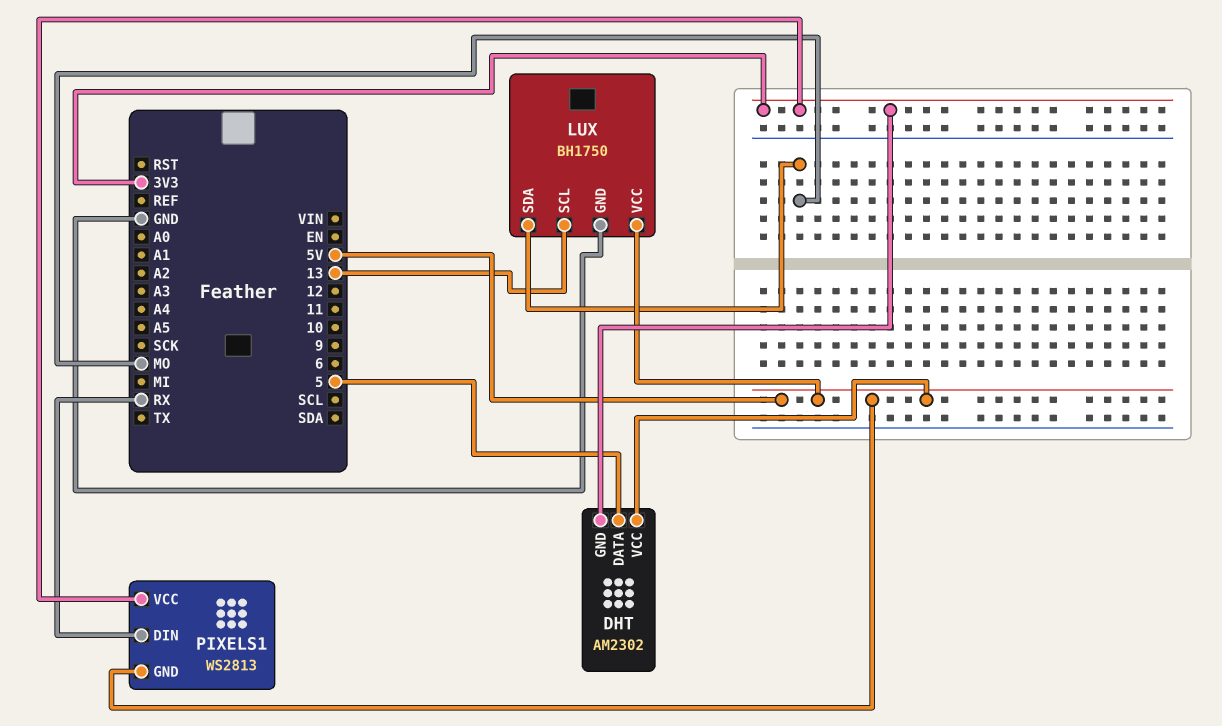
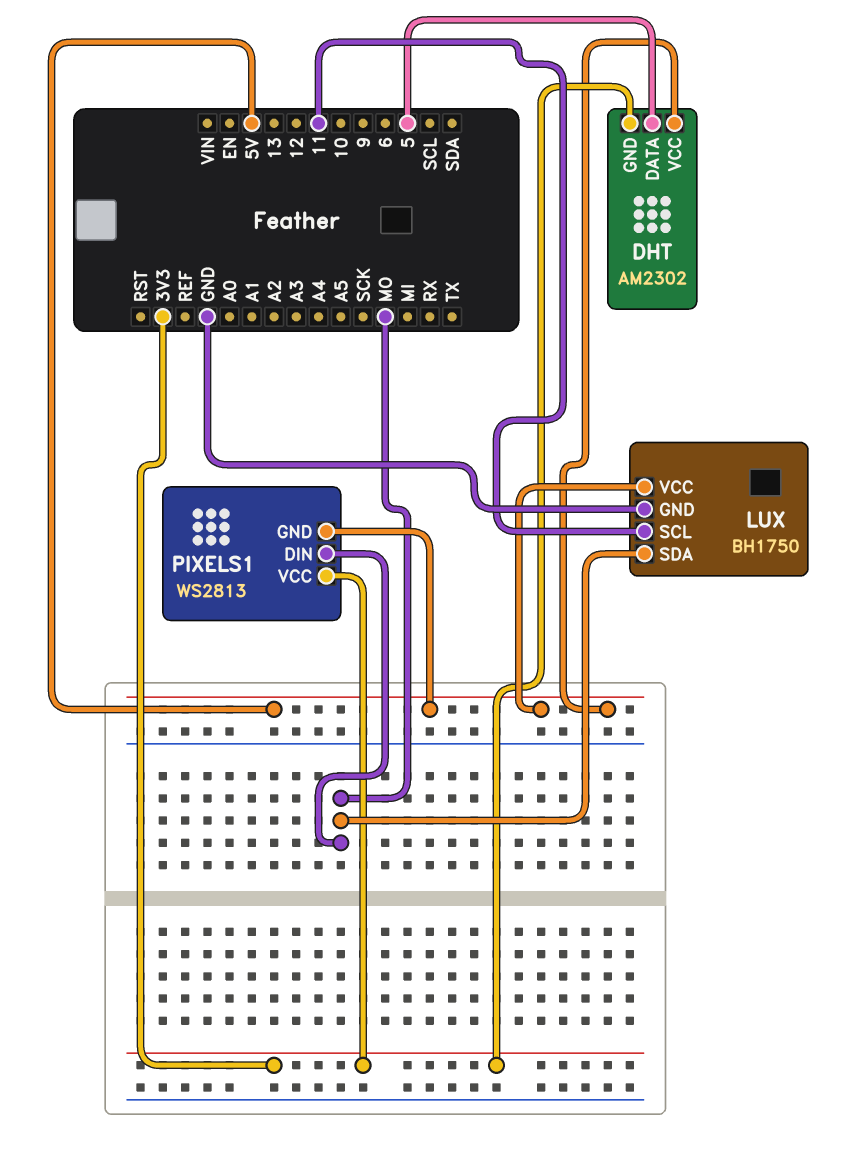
LUX pin SCL: 13 -> 11
PIXELS1 pin DIN: RX -> MO

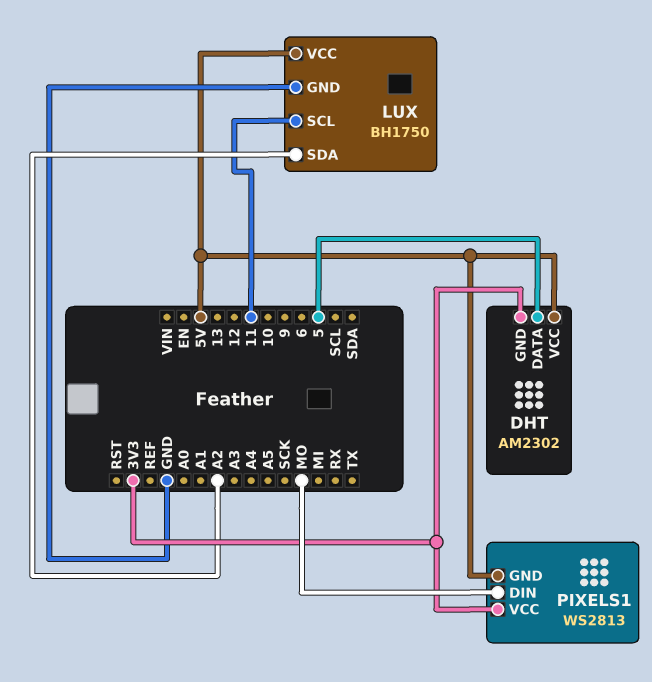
LUX pin SDA: MO -> A2

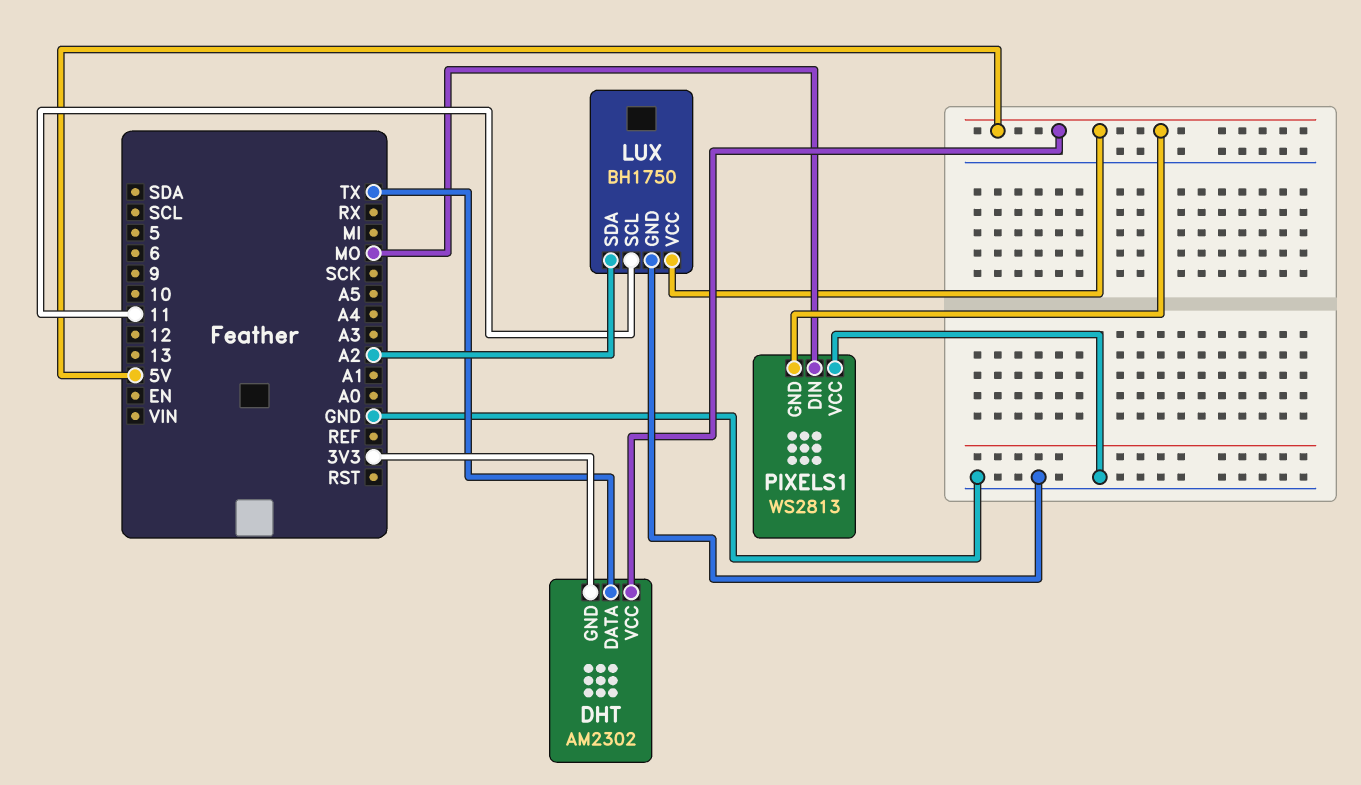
DHT pin DATA: 5 -> TX
PIXELS1 pin VCC: 3V3 -> GND

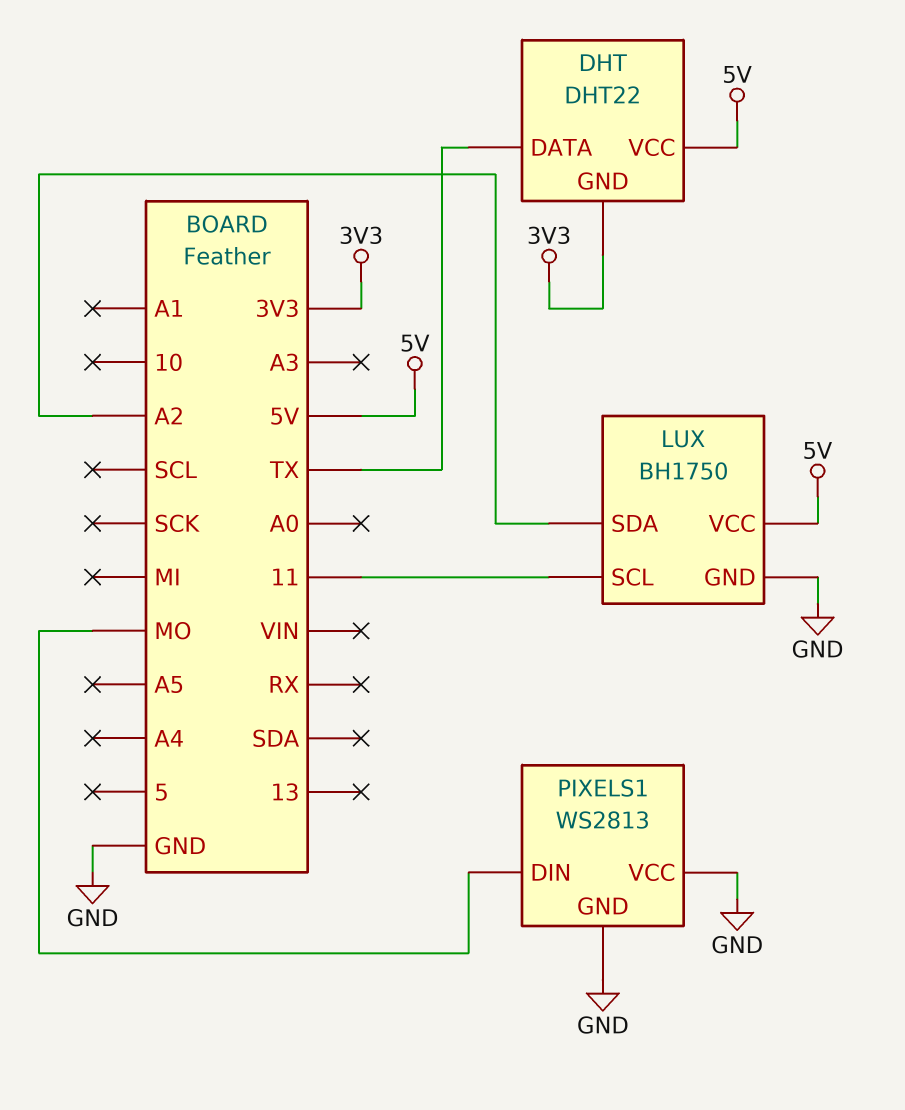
DHT: AM2302 -> DHT22
PIXELS1 pin GND: 5V -> GND

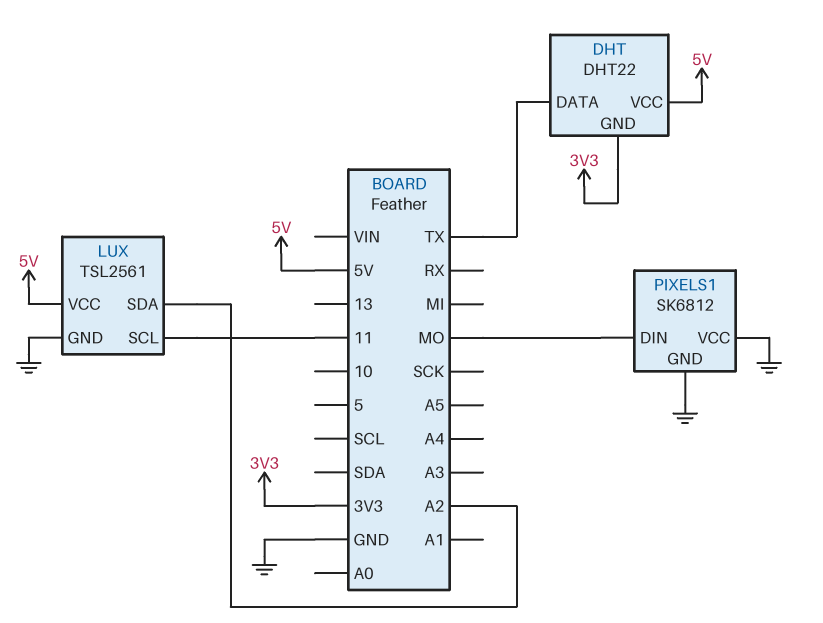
LUX: BH1750 -> TSL2561
PIXELS1: WS2813 -> SK6812

